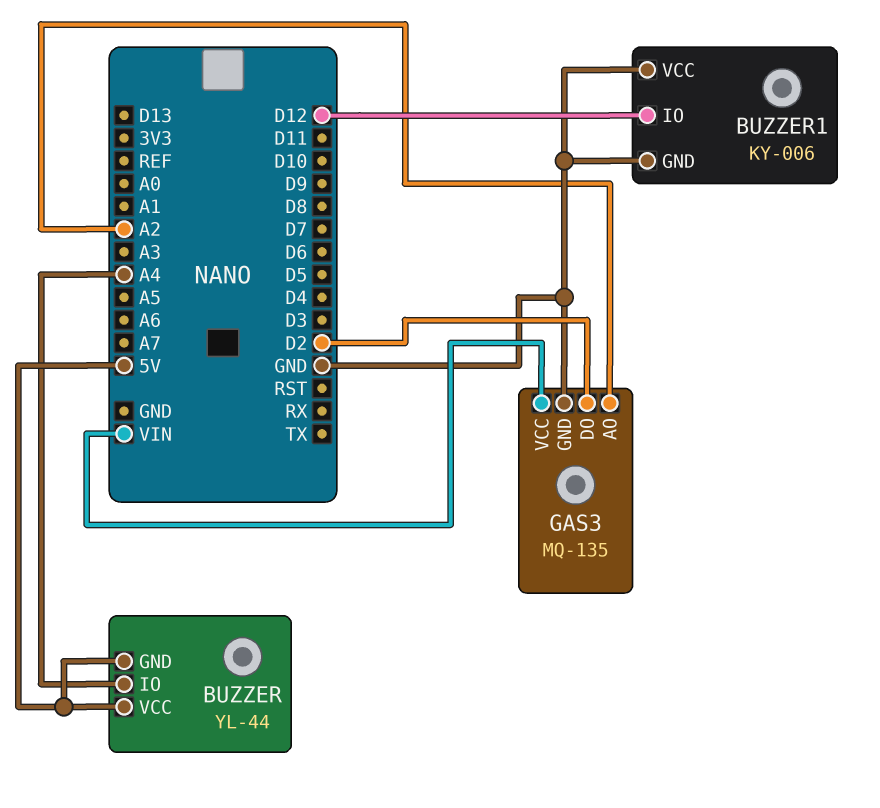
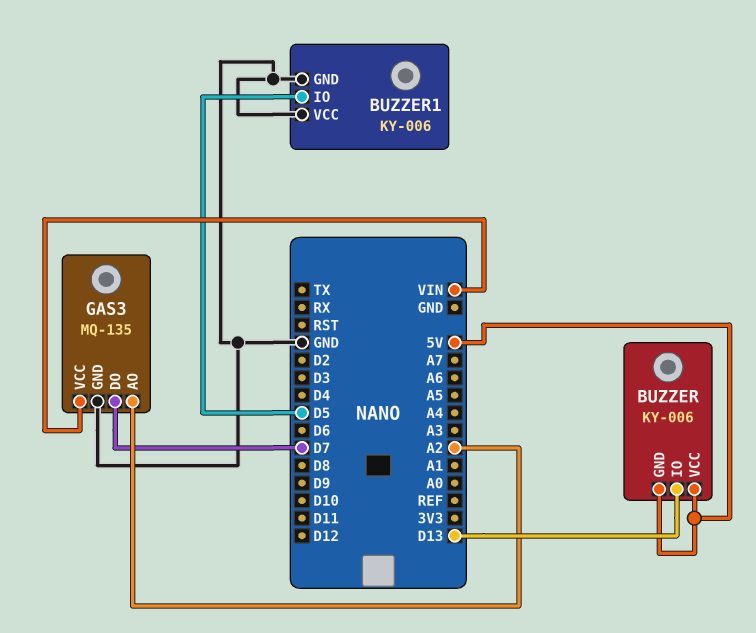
BUZZER: YL-44 -> KY-006
BUZZER pin IO: A4 -> D13
BUZZER1 pin IO: D12 -> D5
GAS3 pin DO: D2 -> D7

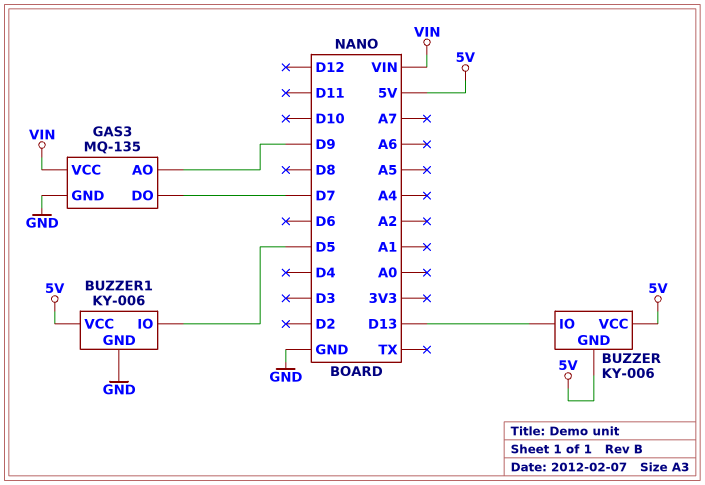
BUZZER1 pin VCC: GND -> 5V
GAS3 pin AO: A2 -> D9

